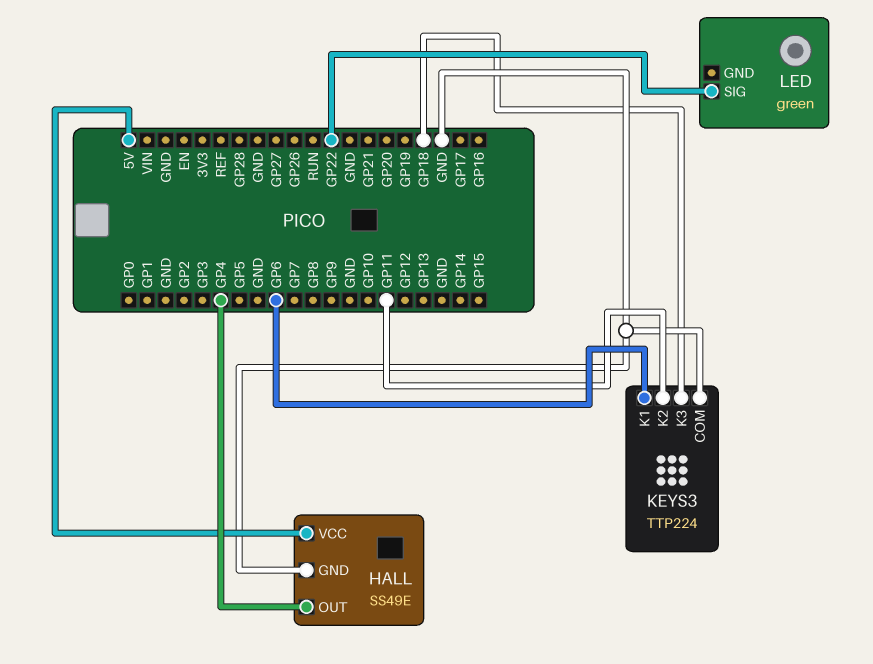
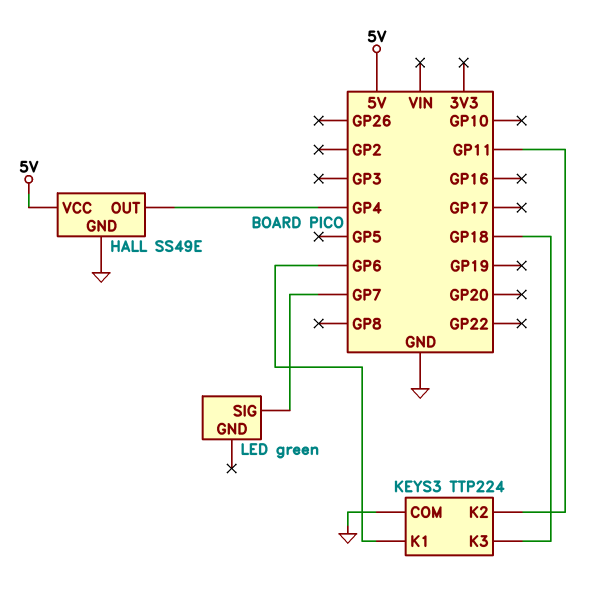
LED pin SIG: GP22 -> GP7

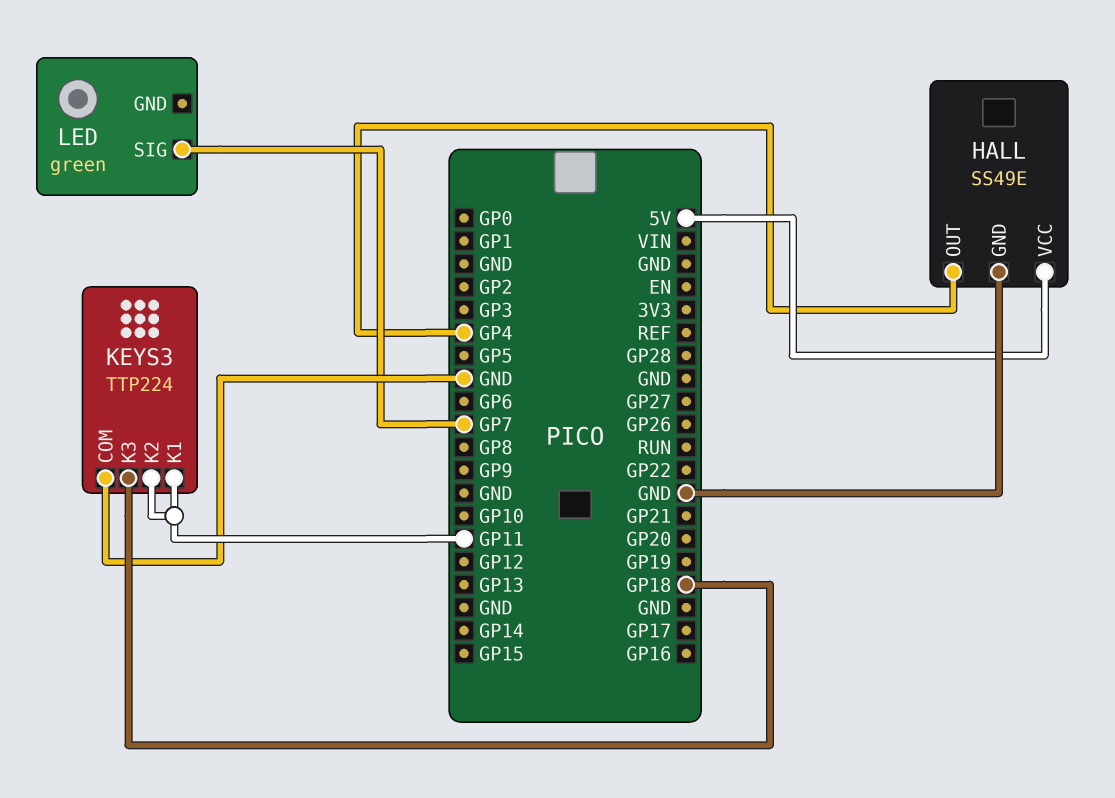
KEYS3 pin K1: GP6 -> GP11

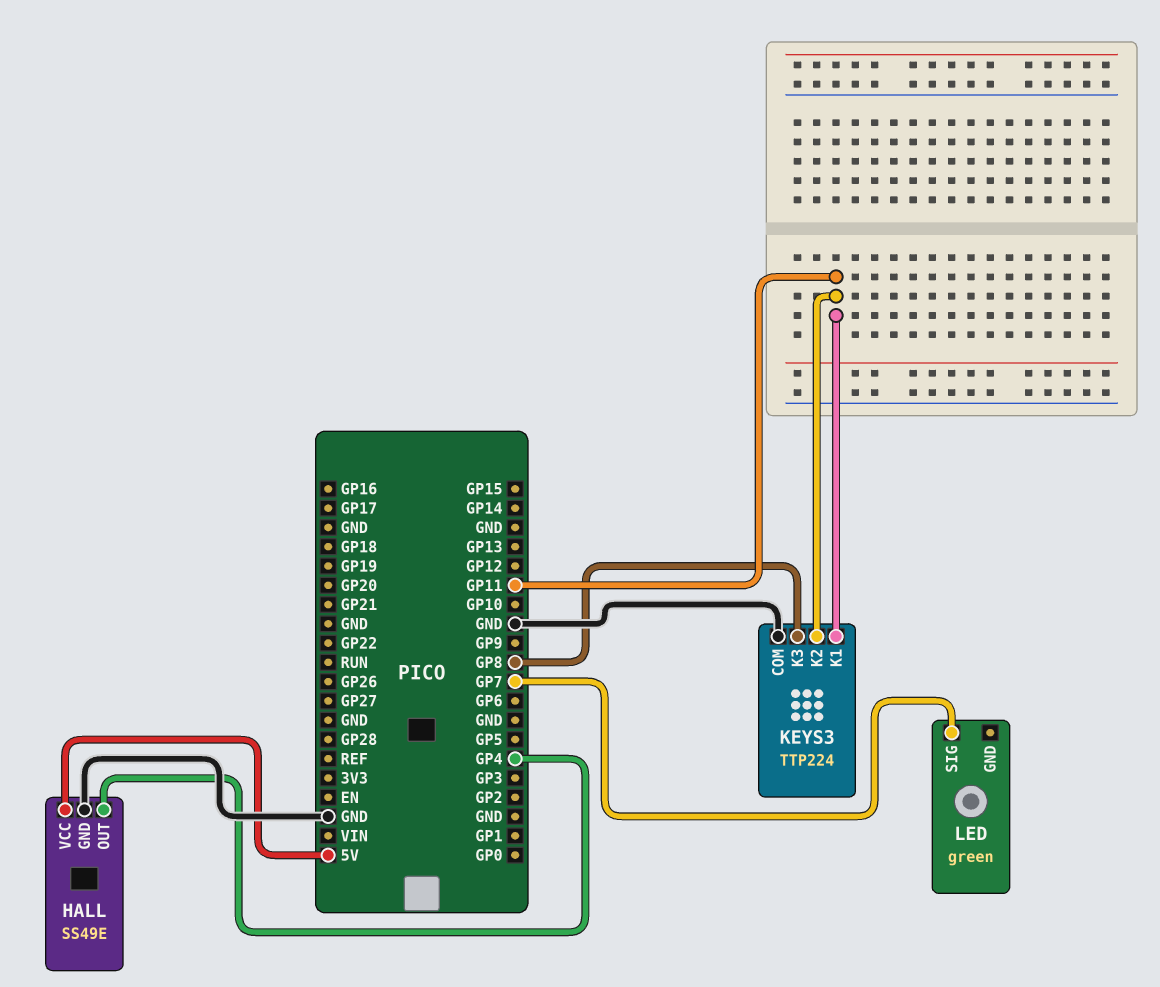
KEYS3 pin K3: GP18 -> GP8

